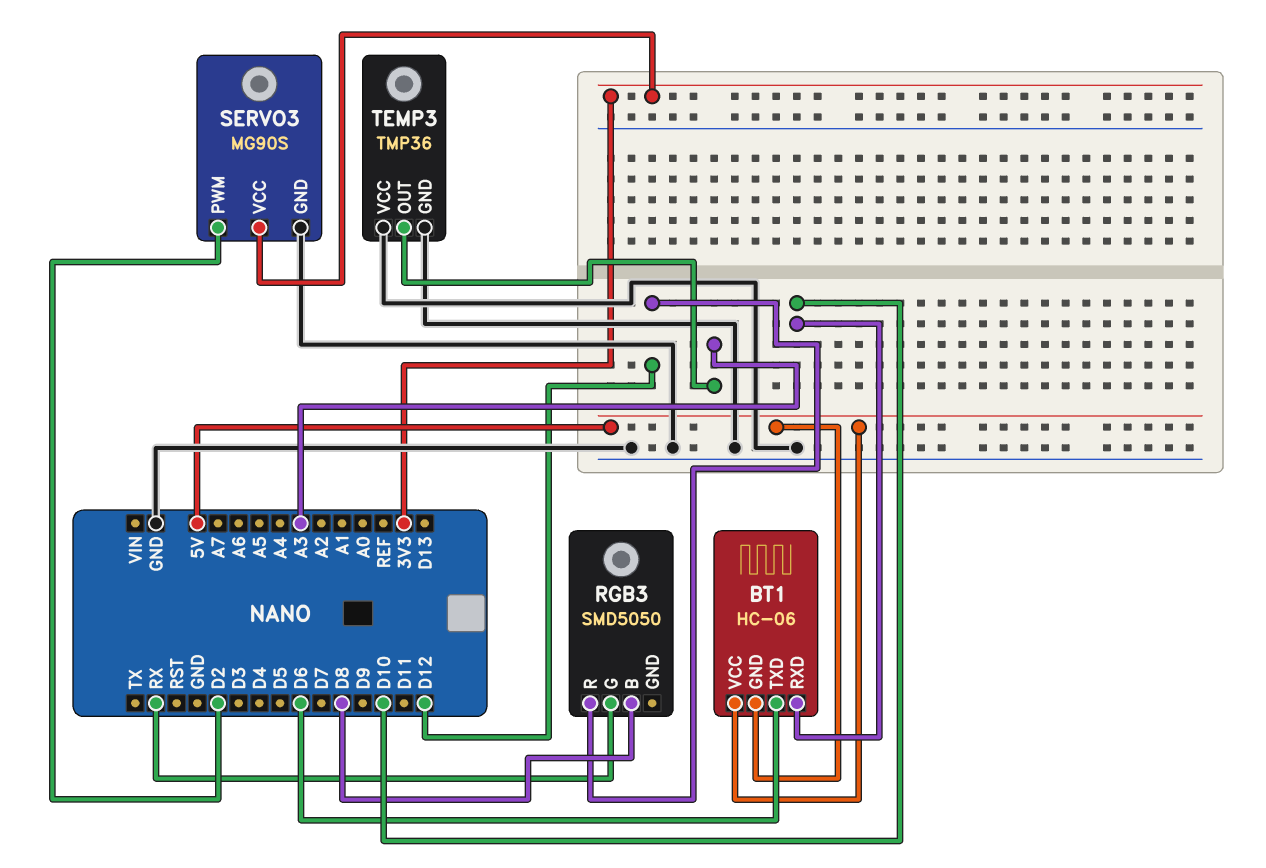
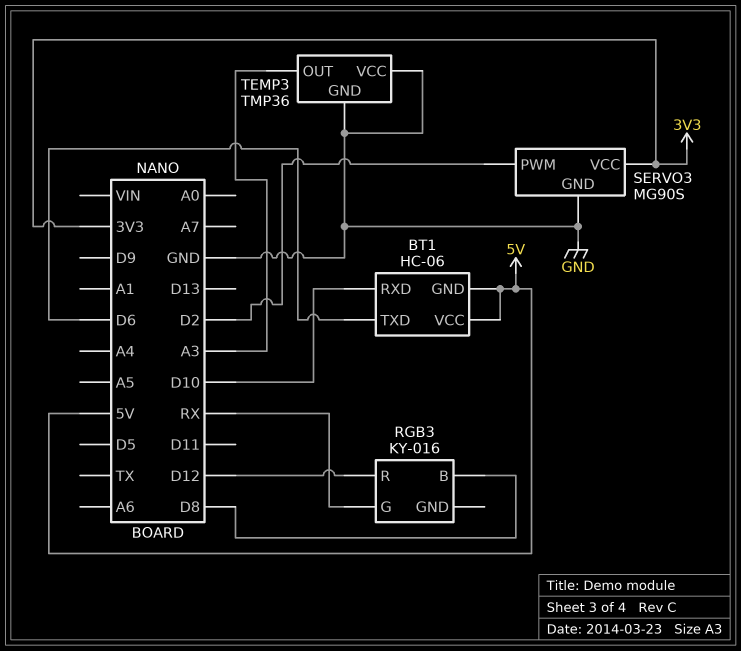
RGB3: SMD5050 -> KY-016

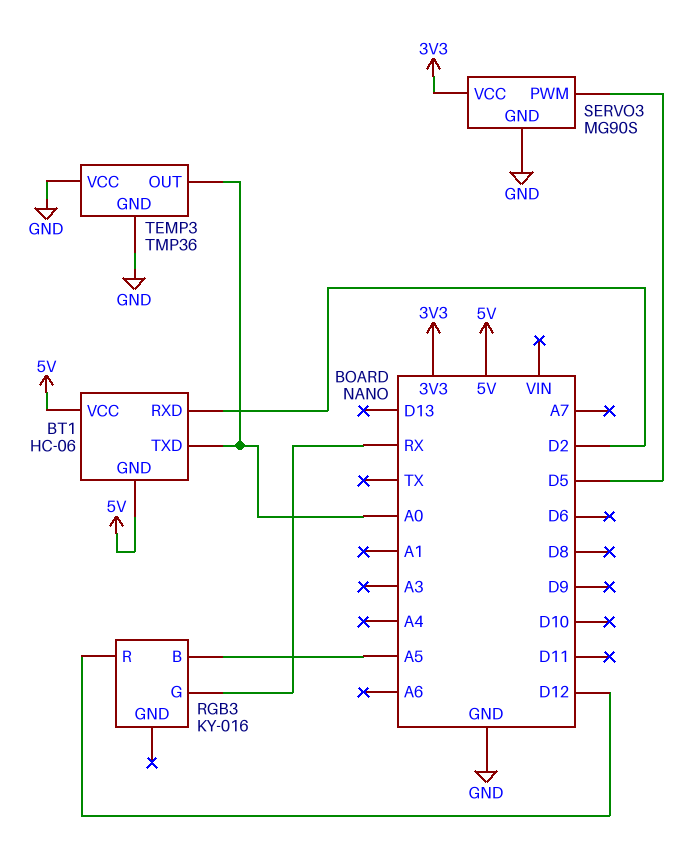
BT1 pin RXD: D10 -> D2
BT1 pin TXD: D6 -> A0
RGB3 pin B: D8 -> A5
SERVO3 pin PWM: D2 -> D5
TEMP3 pin OUT: A3 -> A0

